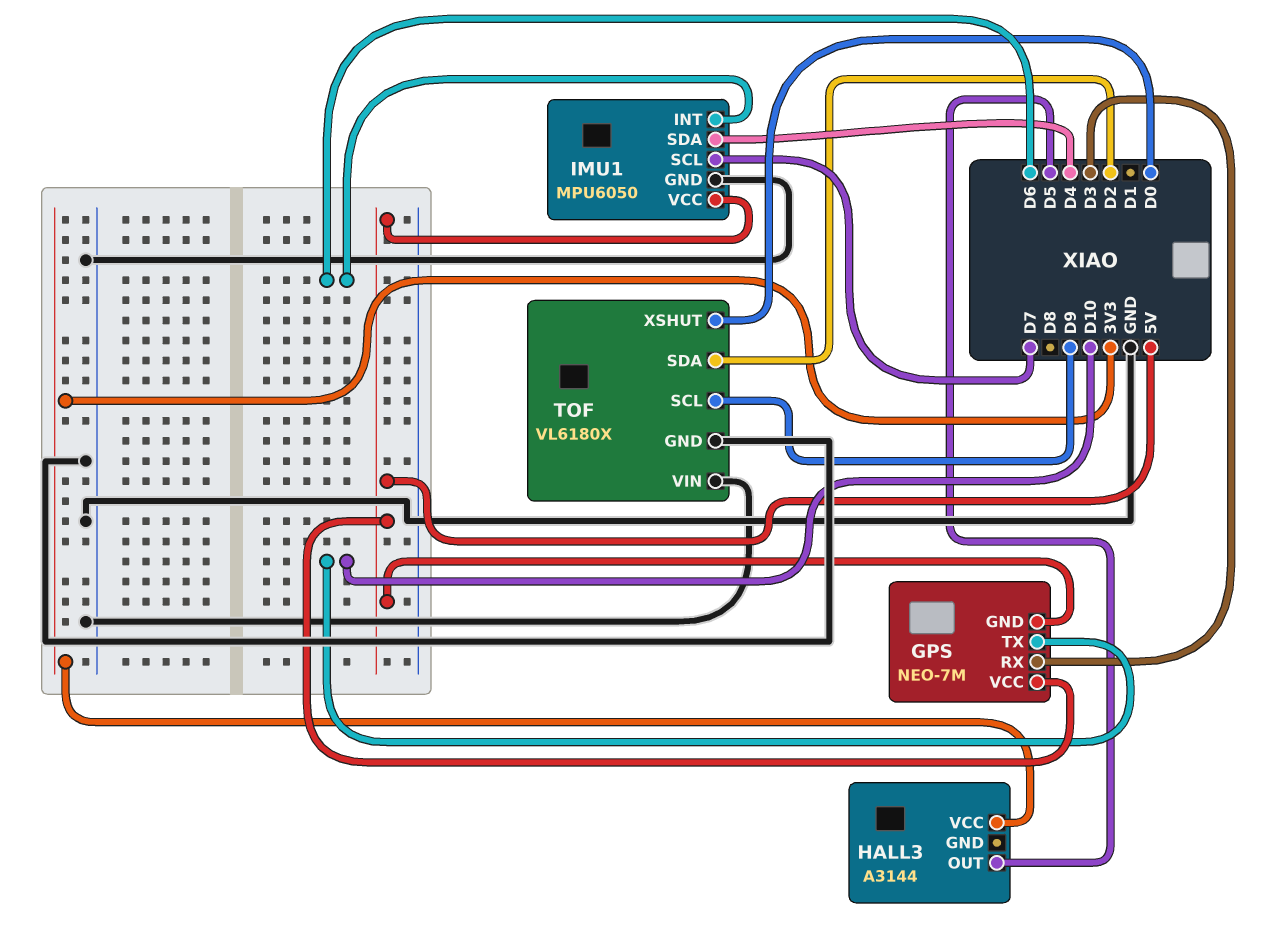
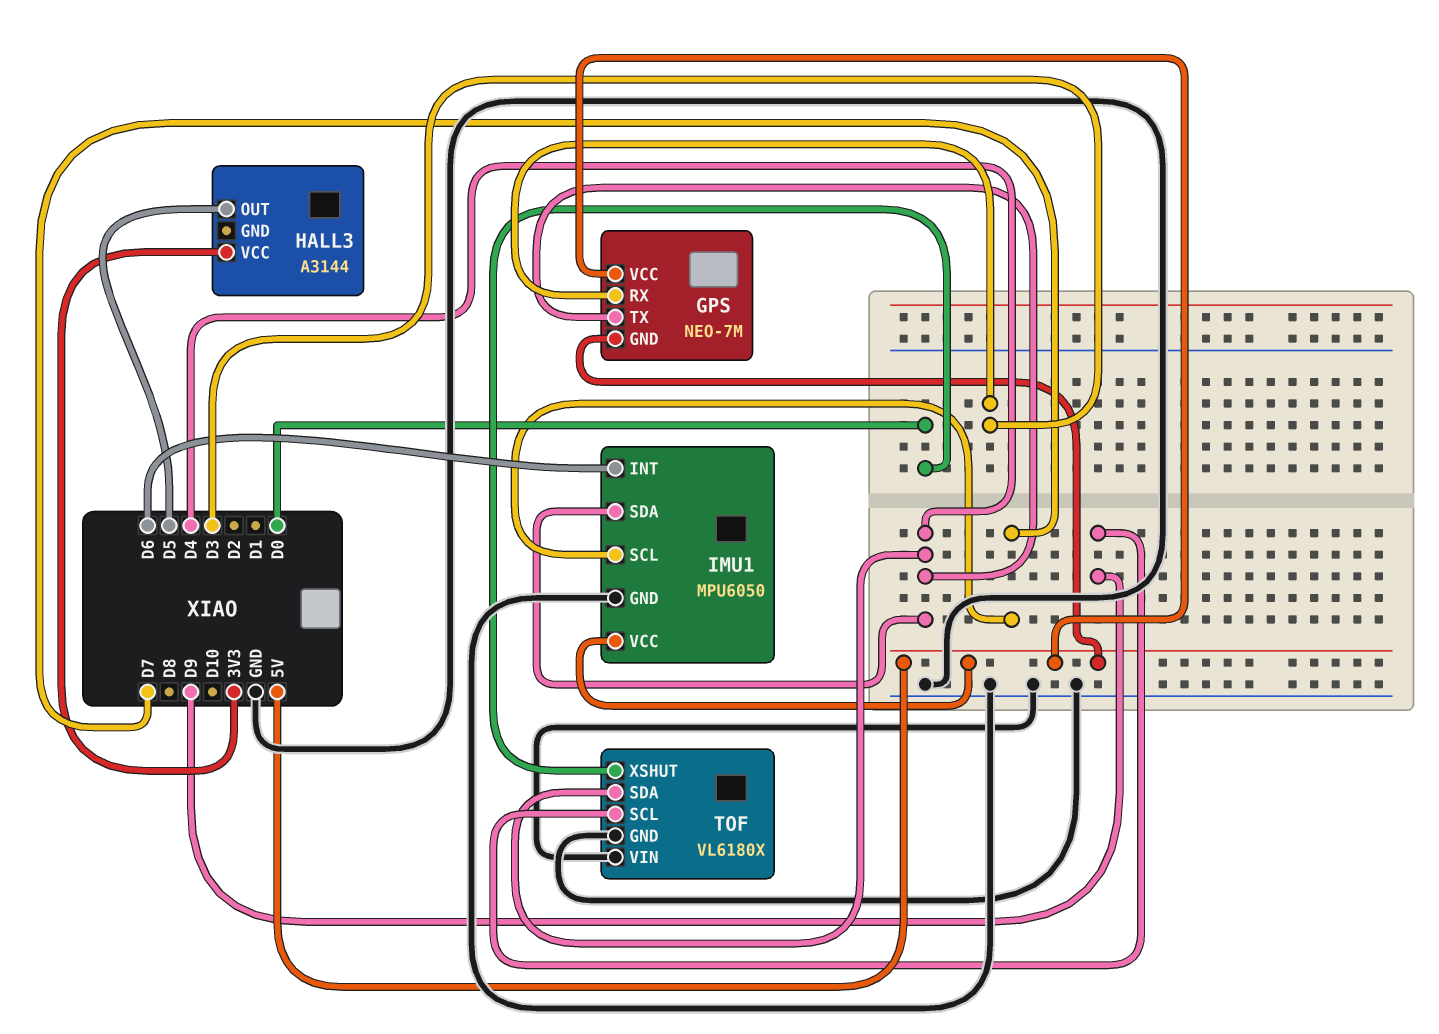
GPS pin TX: D10 -> D4
TOF pin SDA: D2 -> D4

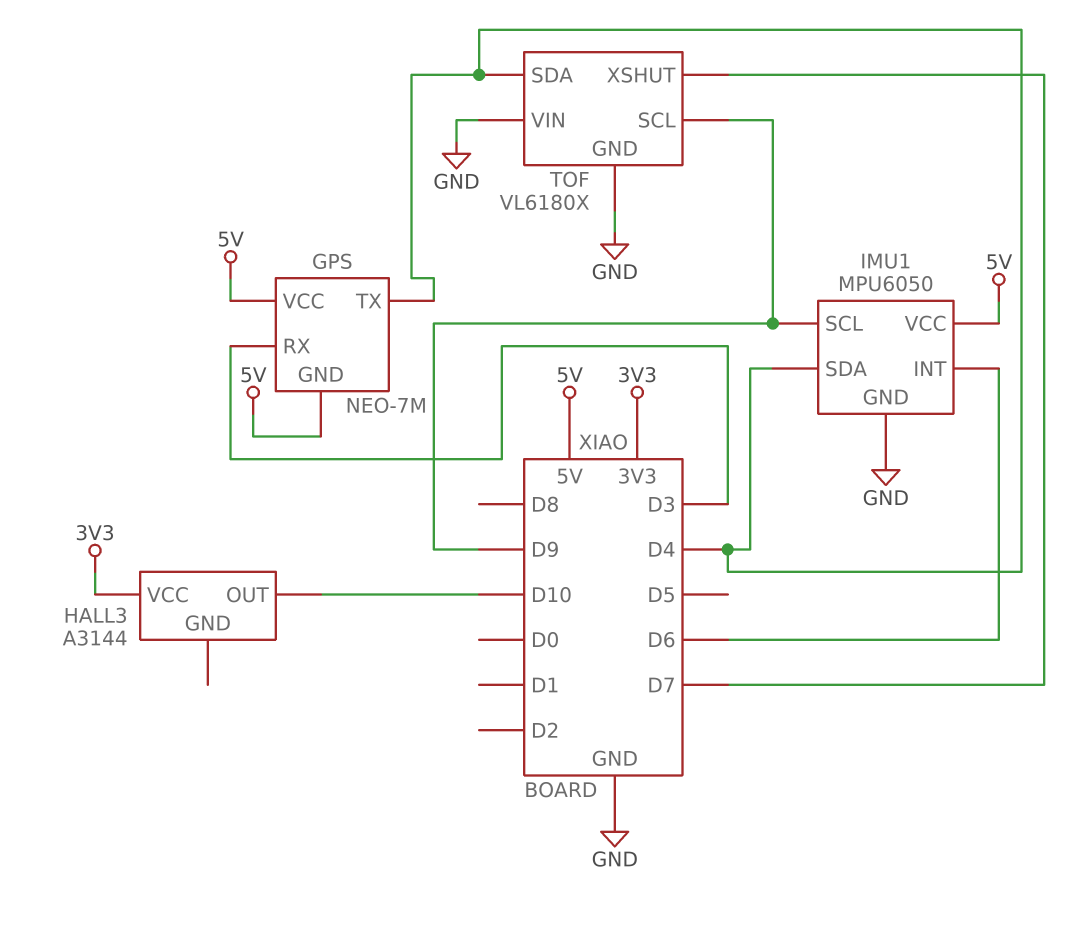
HALL3 pin OUT: D5 -> D10
IMU1 pin SCL: D7 -> D9
TOF pin XSHUT: D0 -> D7

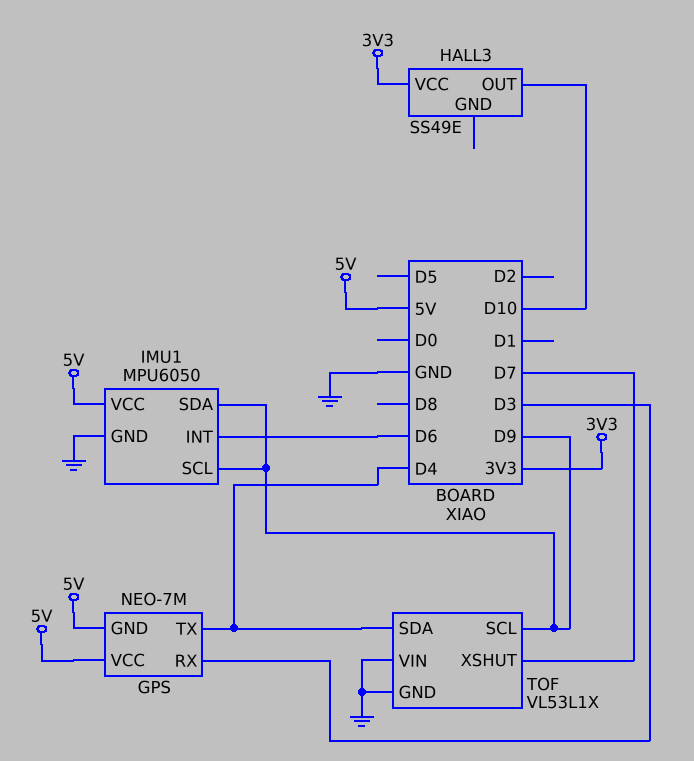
HALL3: A3144 -> SS49E
IMU1 pin SDA: D4 -> D9
TOF: VL6180X -> VL53L1X

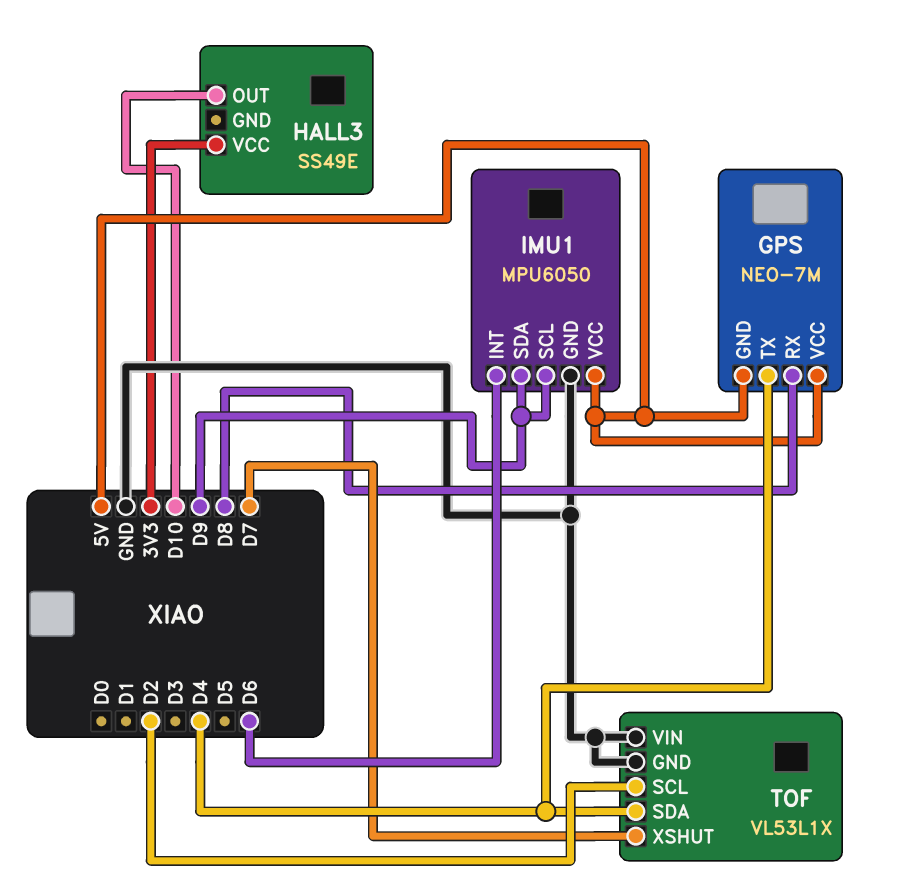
GPS pin RX: D3 -> D8
TOF pin SCL: D9 -> D2

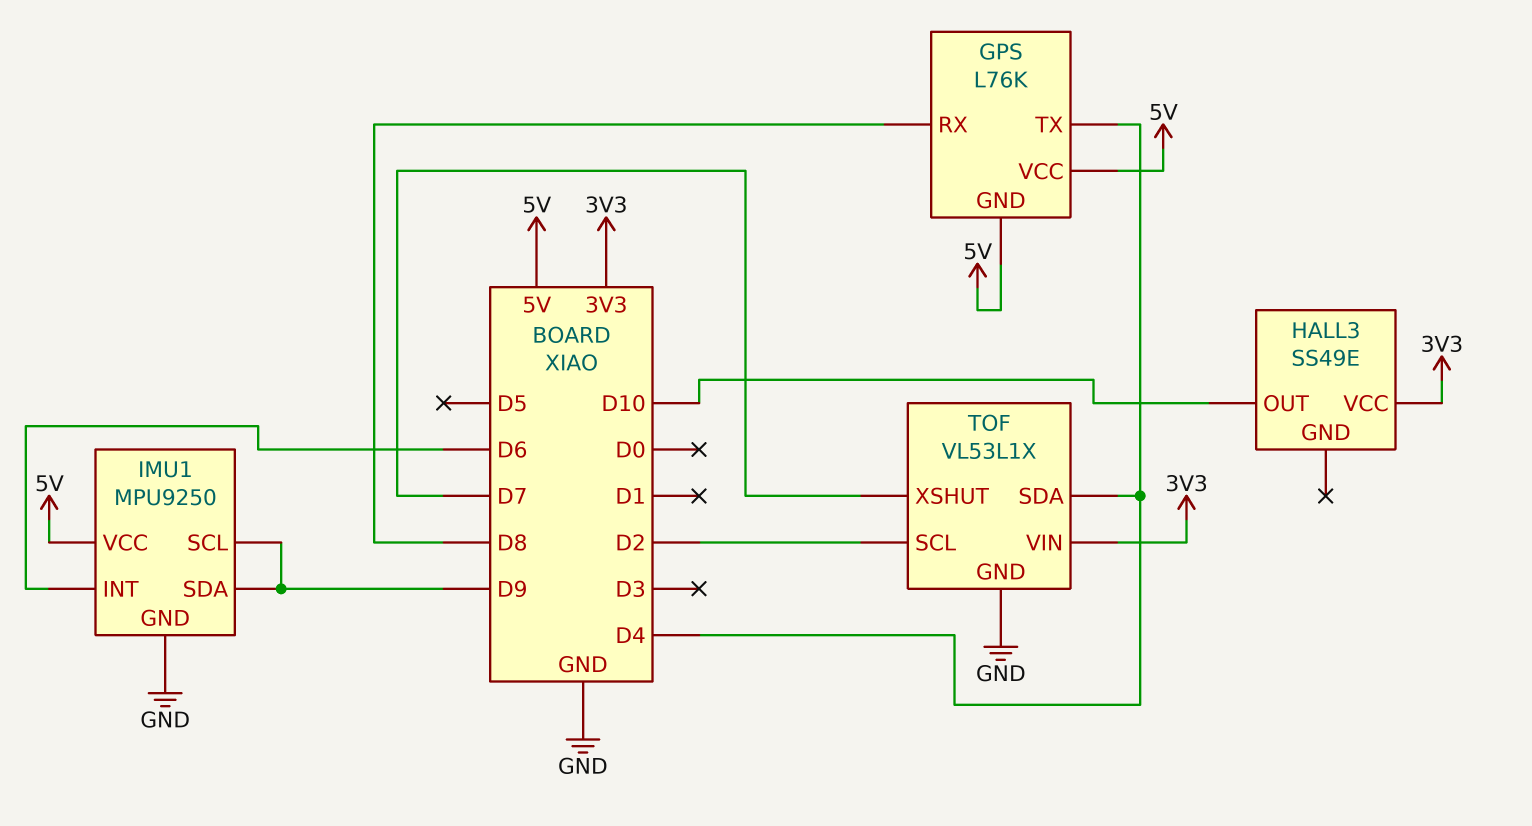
GPS: NEO-7M -> L76K
IMU1: MPU6050 -> MPU9250
TOF pin VIN: GND -> 3V3

